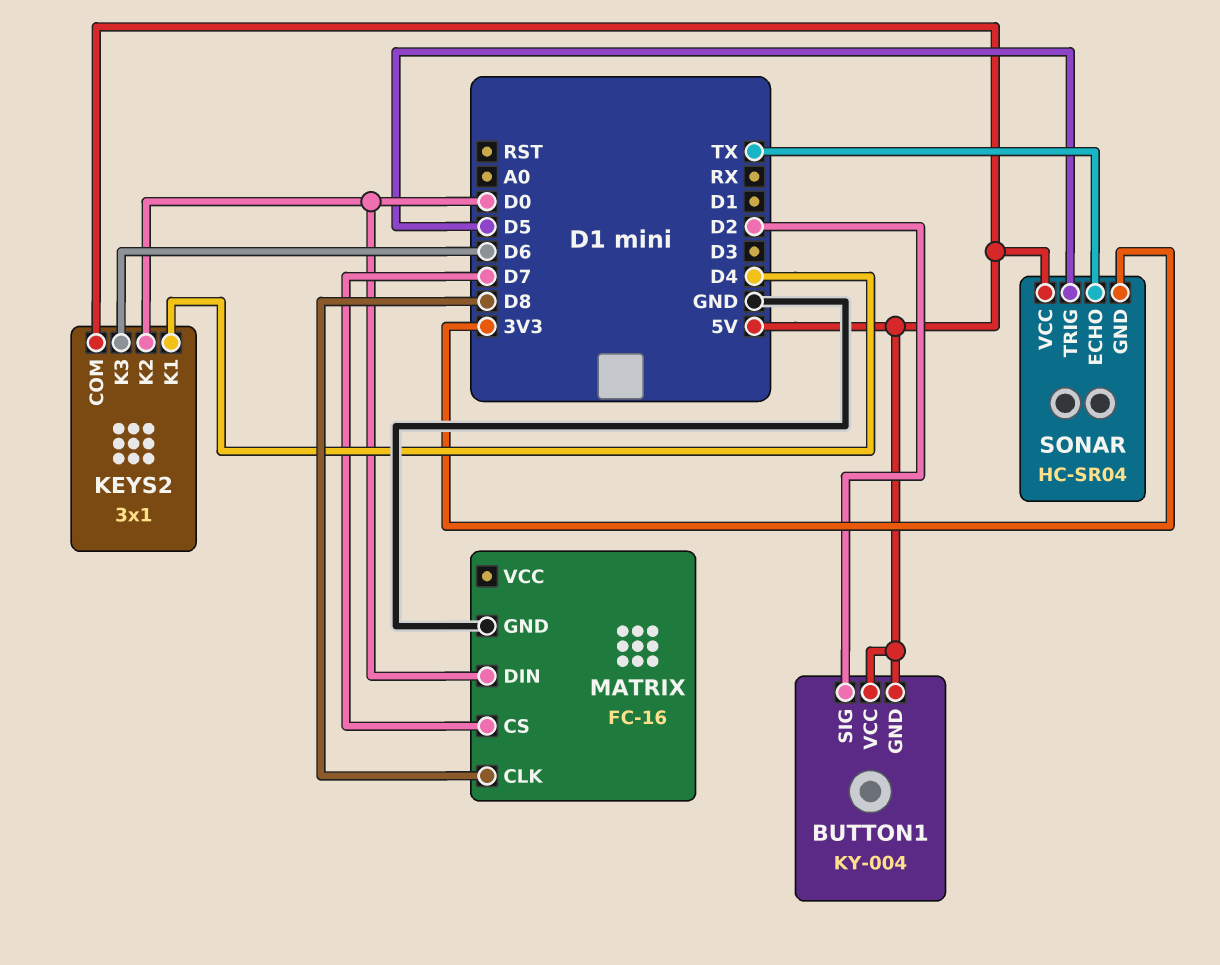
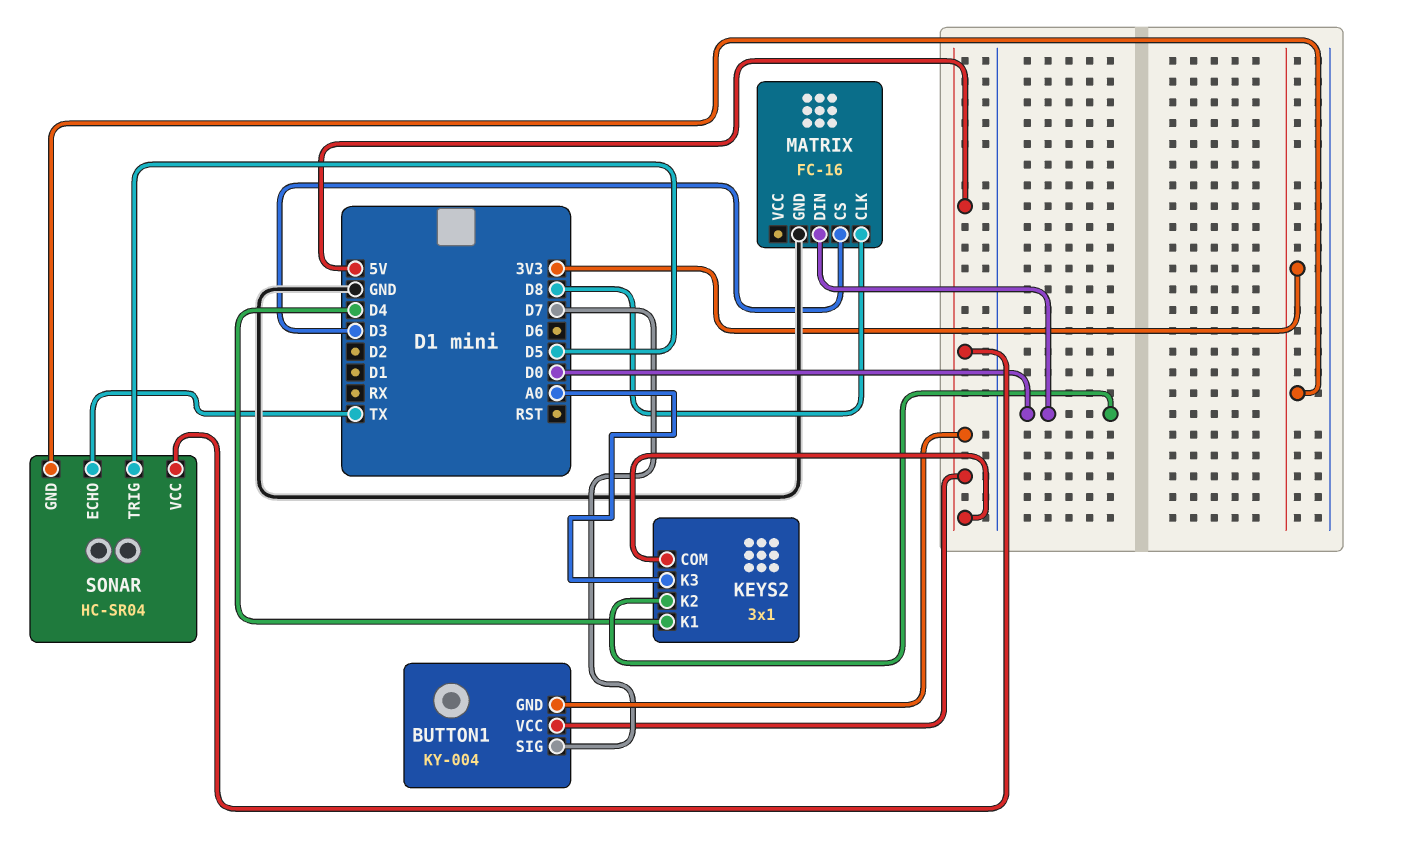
BUTTON1 pin SIG: D2 -> D7
KEYS2 pin K3: D6 -> A0
MATRIX pin CS: D7 -> D3

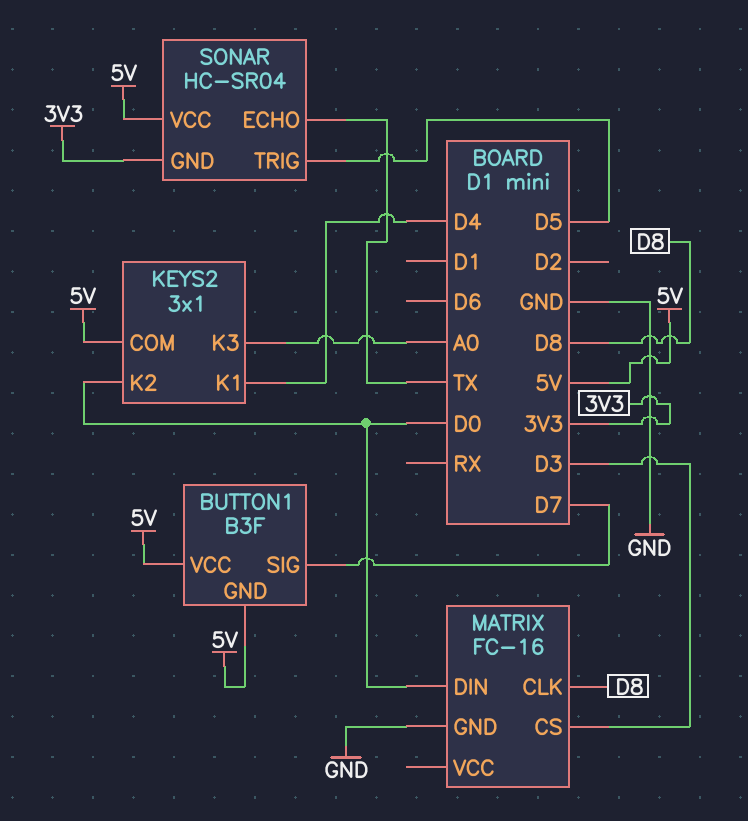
BUTTON1: KY-004 -> B3F

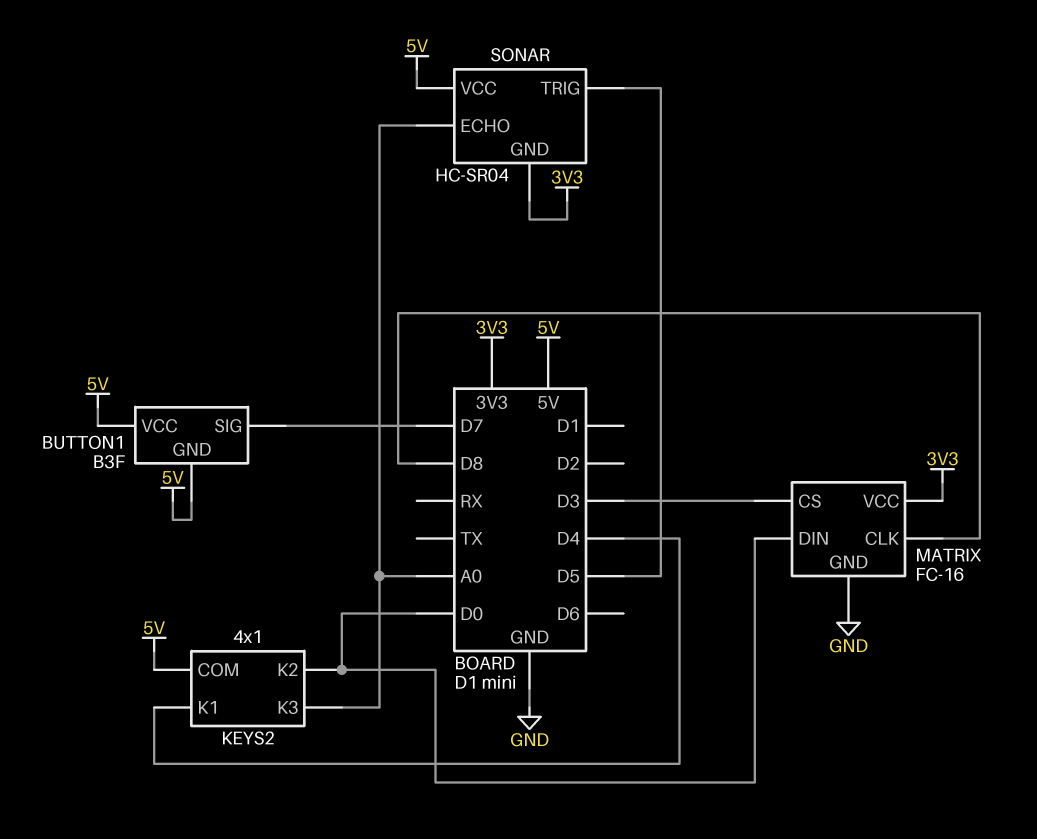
KEYS2: 3x1 -> 4x1
MATRIX pin VCC: none -> 3V3
SONAR pin ECHO: TX -> A0

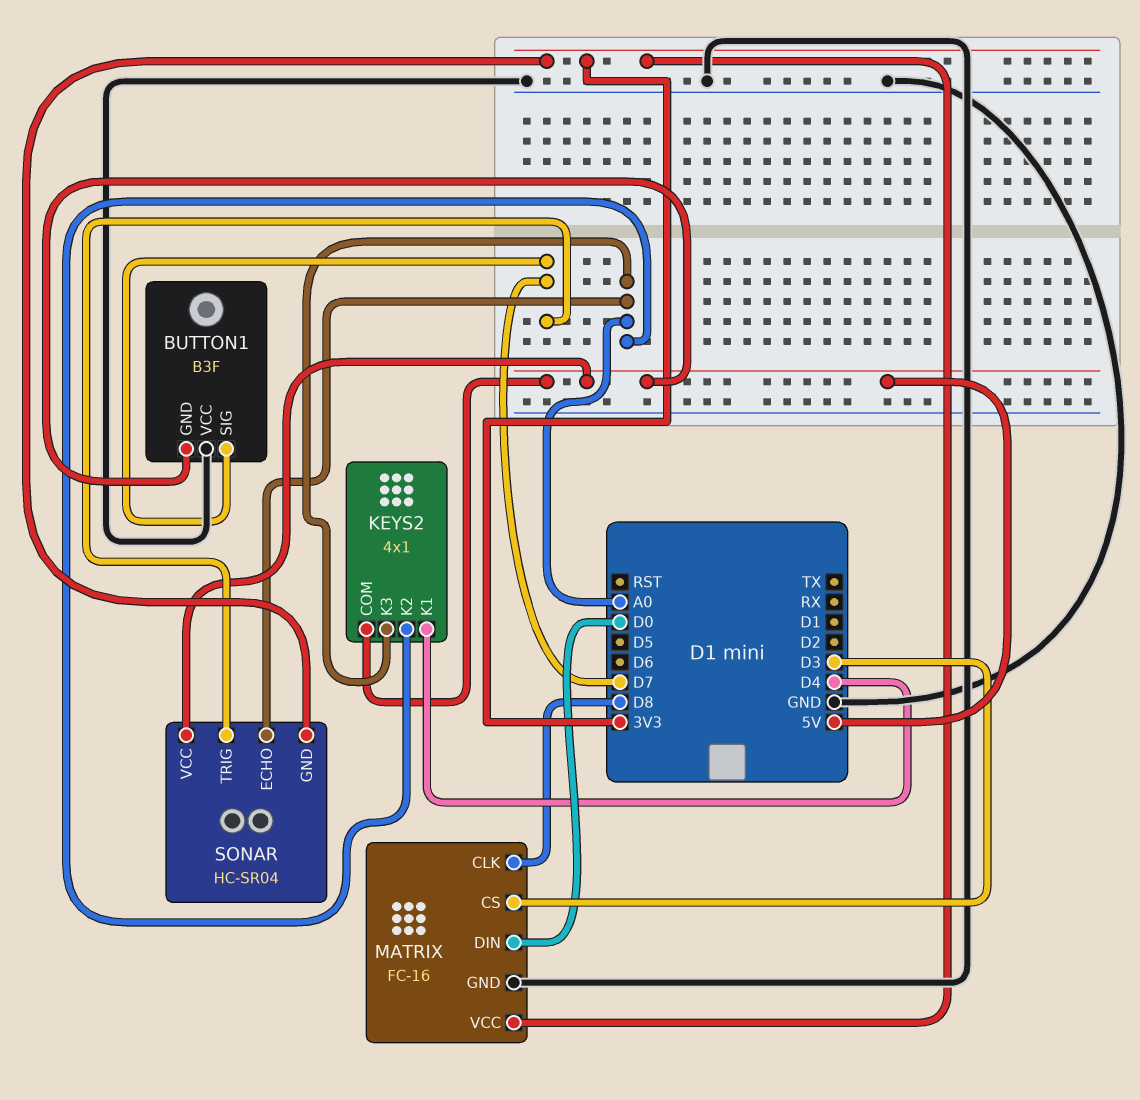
BUTTON1 pin VCC: 5V -> GND
KEYS2 pin K2: D0 -> A0
SONAR pin TRIG: D5 -> D7

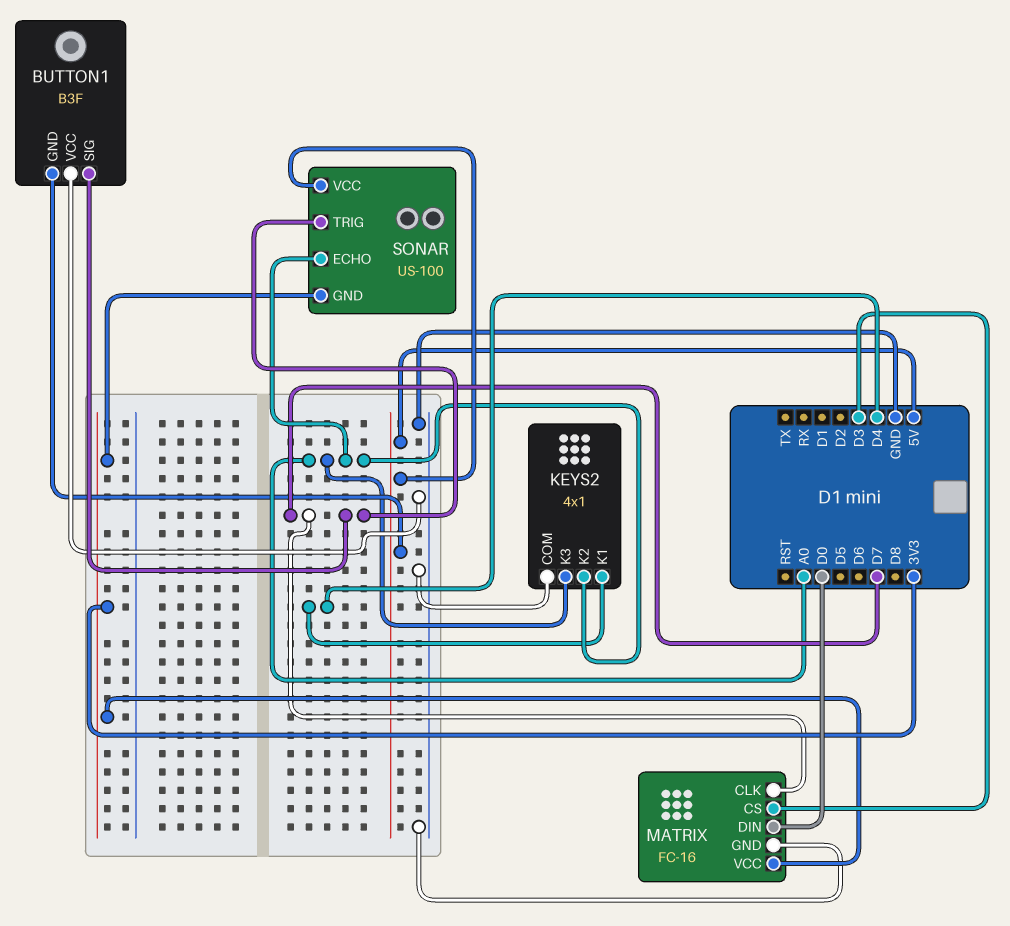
KEYS2 pin COM: 5V -> GND
MATRIX pin CLK: D8 -> D7
SONAR: HC-SR04 -> US-100

